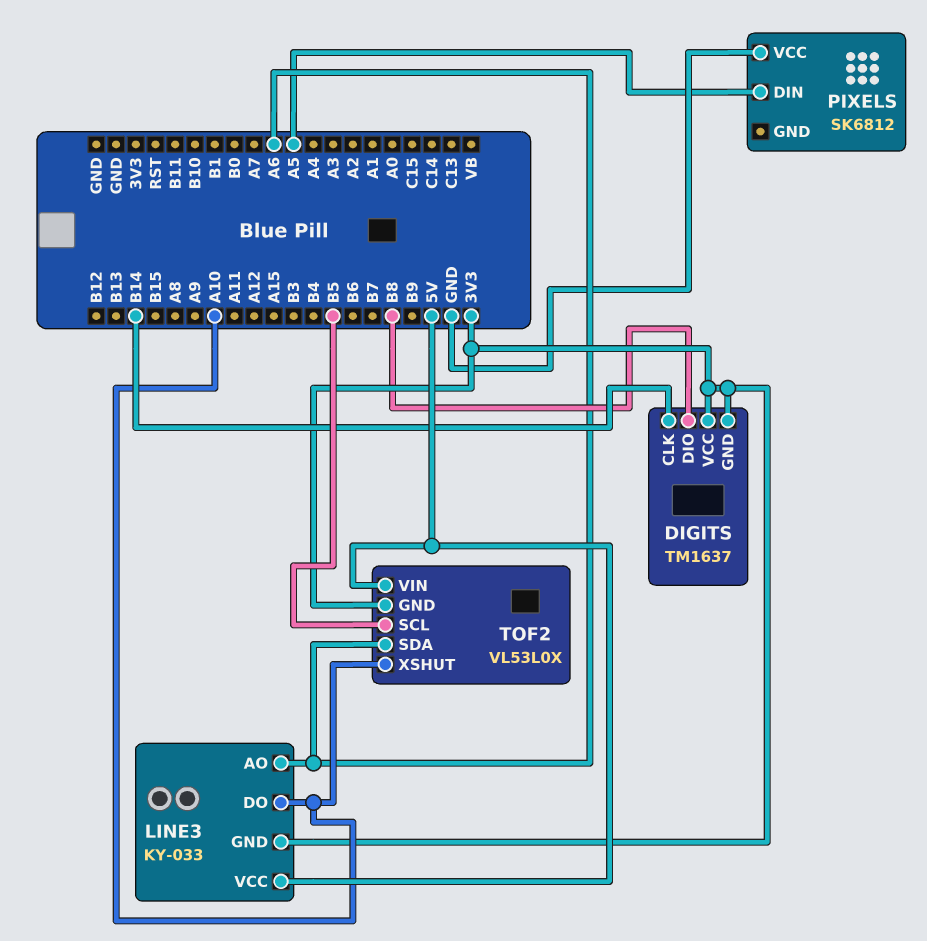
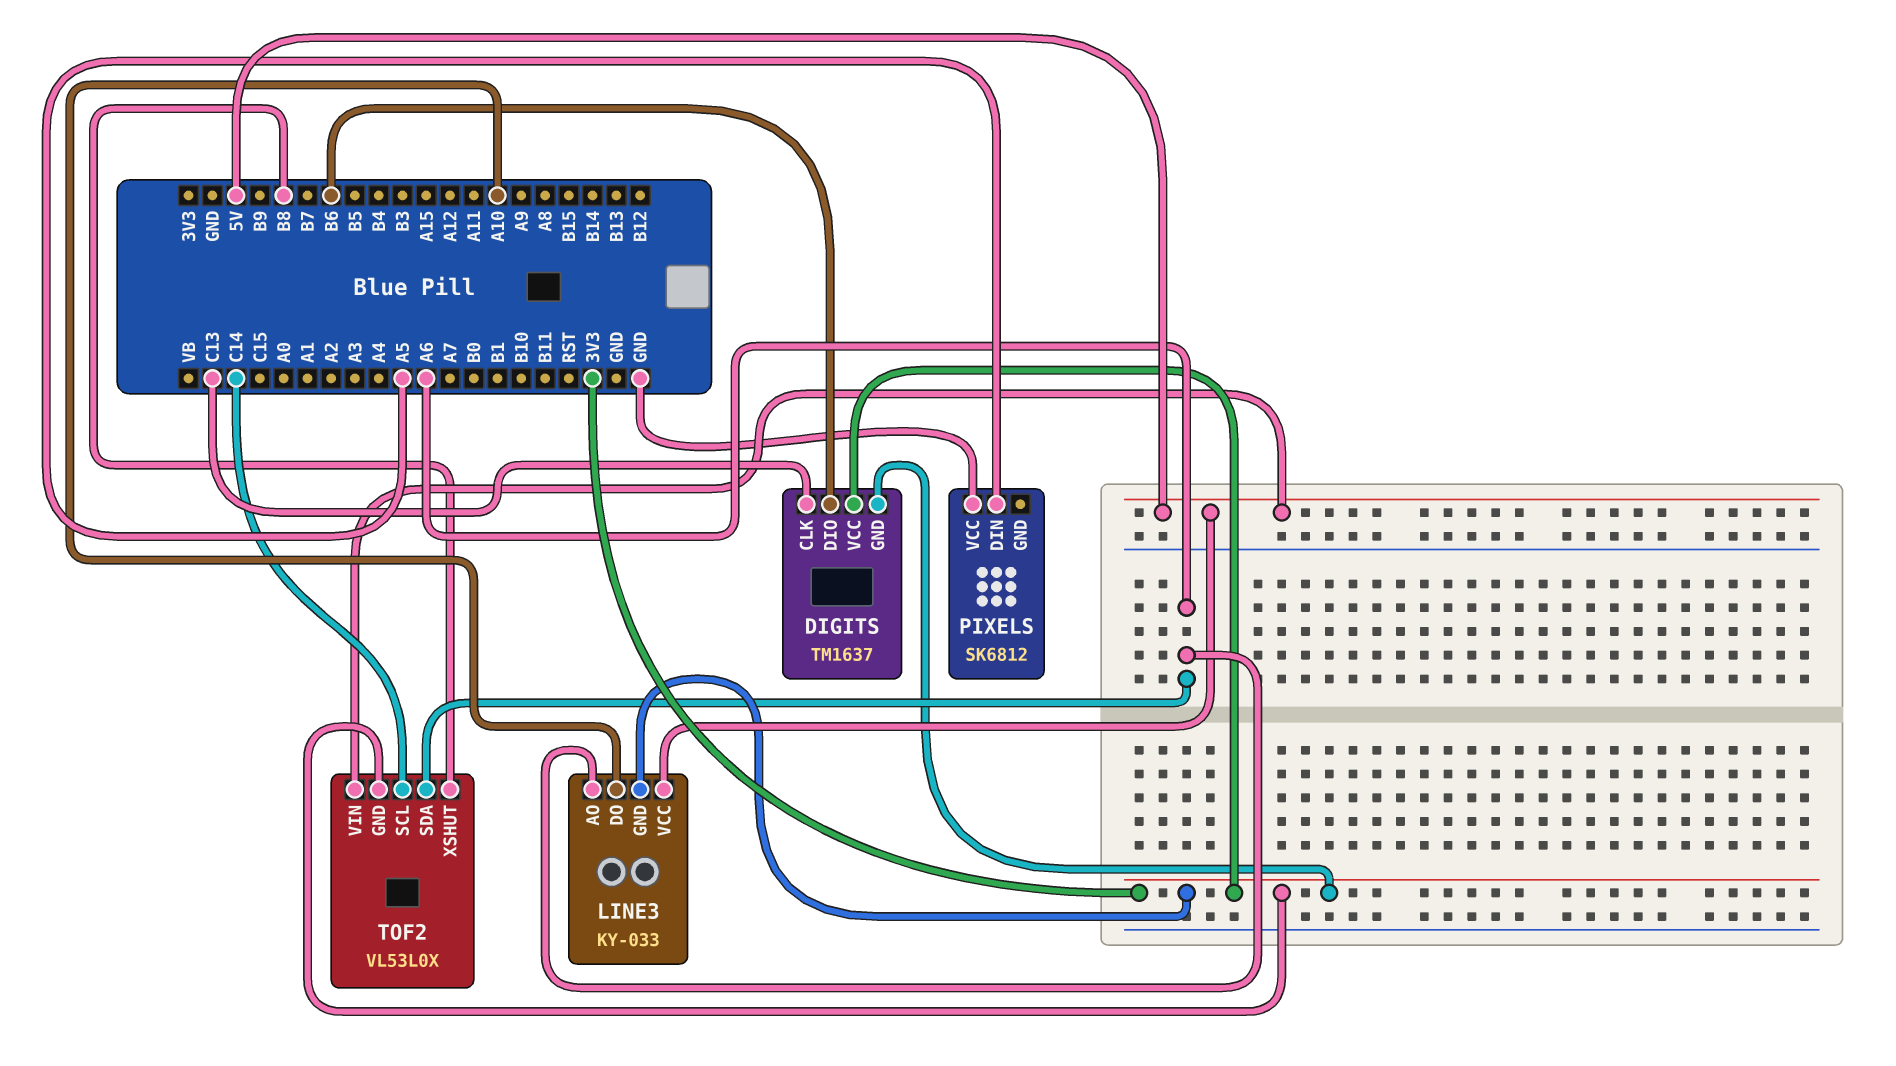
DIGITS pin CLK: B14 -> C13
DIGITS pin DIO: B8 -> B6
TOF2 pin SCL: B5 -> C14
TOF2 pin XSHUT: A10 -> B8

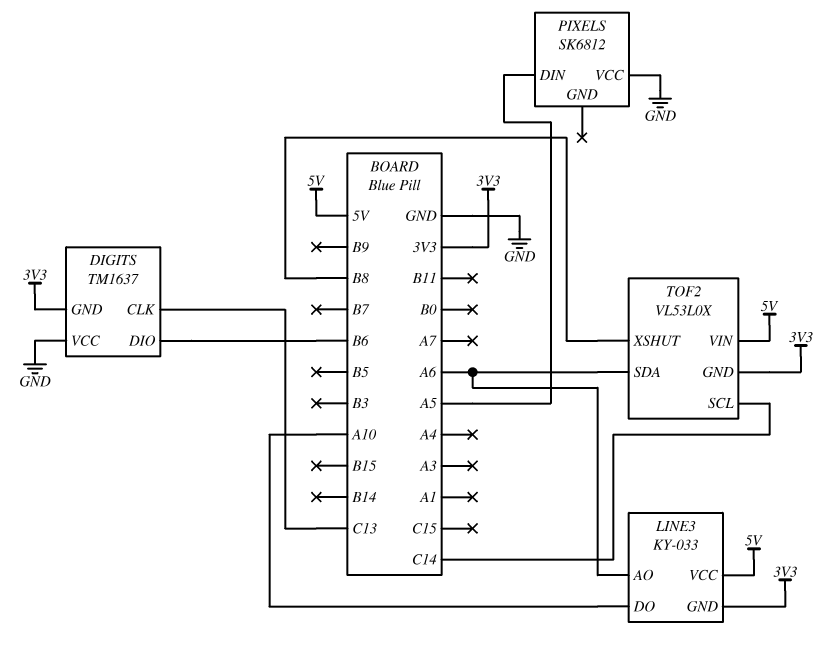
DIGITS pin VCC: 3V3 -> GND

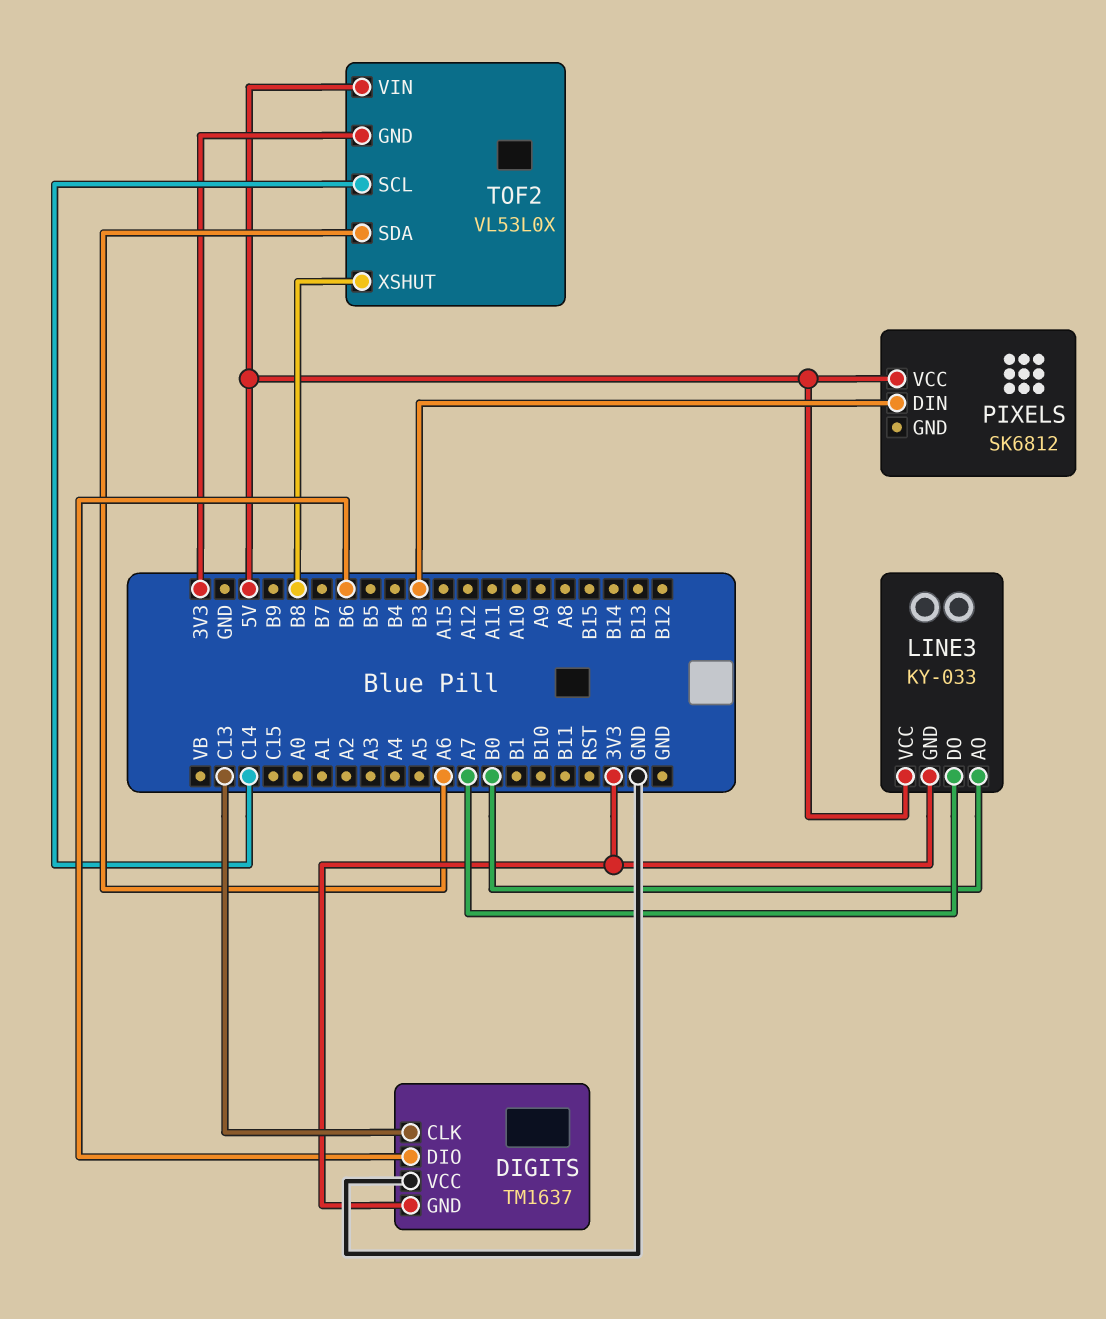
LINE3 pin AO: A6 -> B0
LINE3 pin DO: A10 -> A7
PIXELS pin DIN: A5 -> B3
PIXELS pin VCC: GND -> 5V

